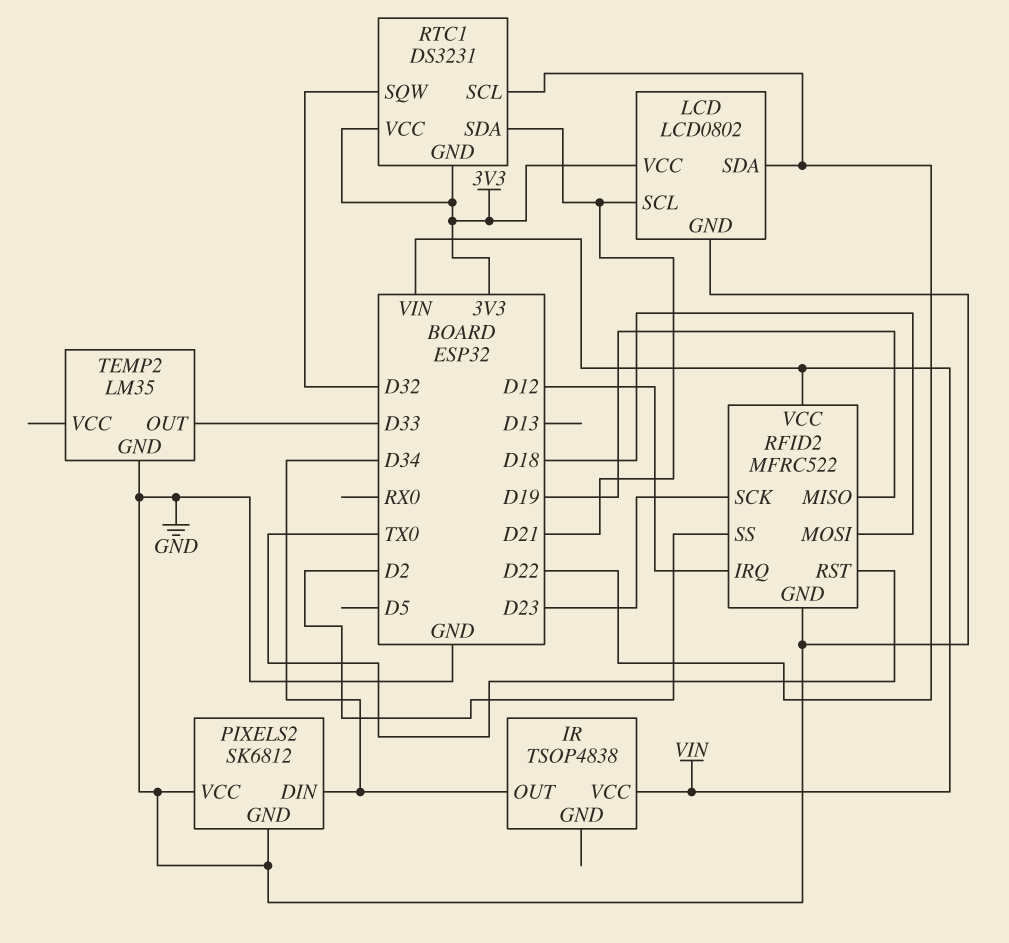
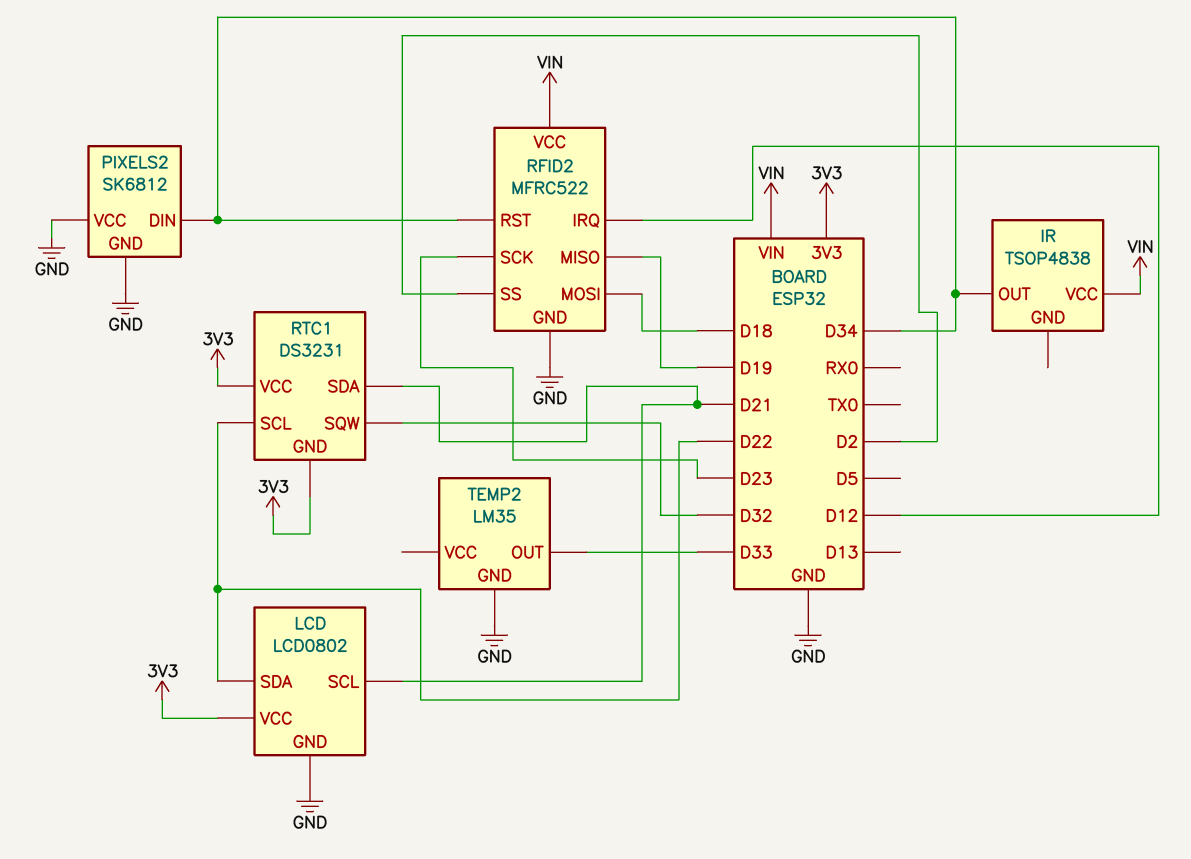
RFID2 pin RST: TX0 -> D34

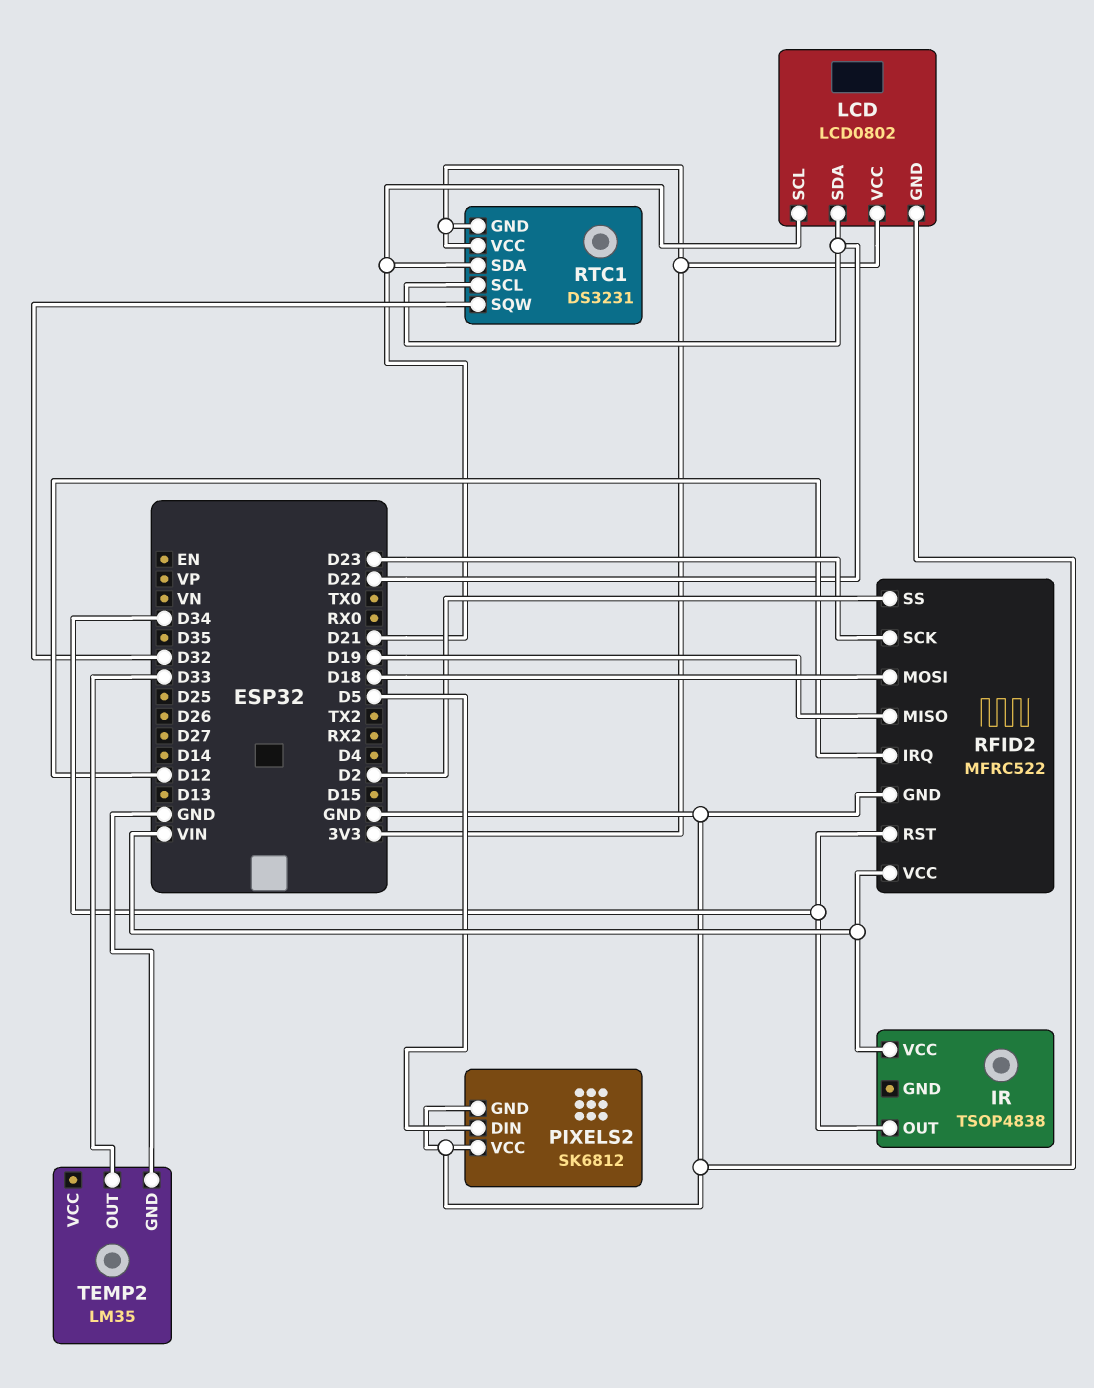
PIXELS2 pin DIN: D34 -> D5

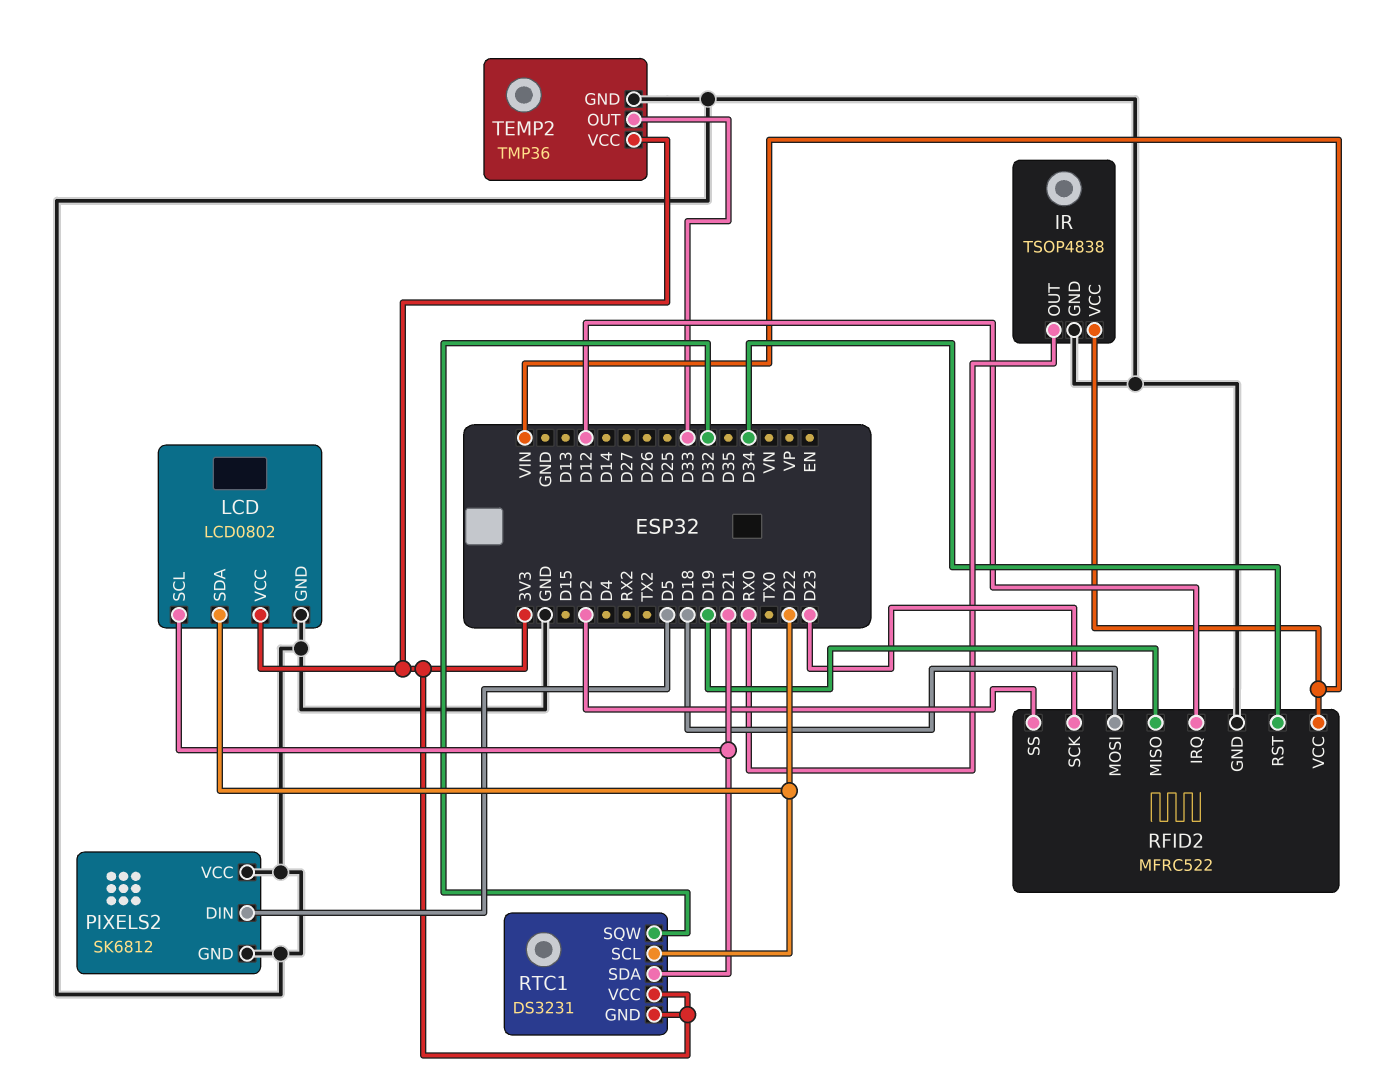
IR pin GND: none -> GND
IR pin OUT: D34 -> RX0
TEMP2: LM35 -> TMP36
TEMP2 pin VCC: none -> 3V3

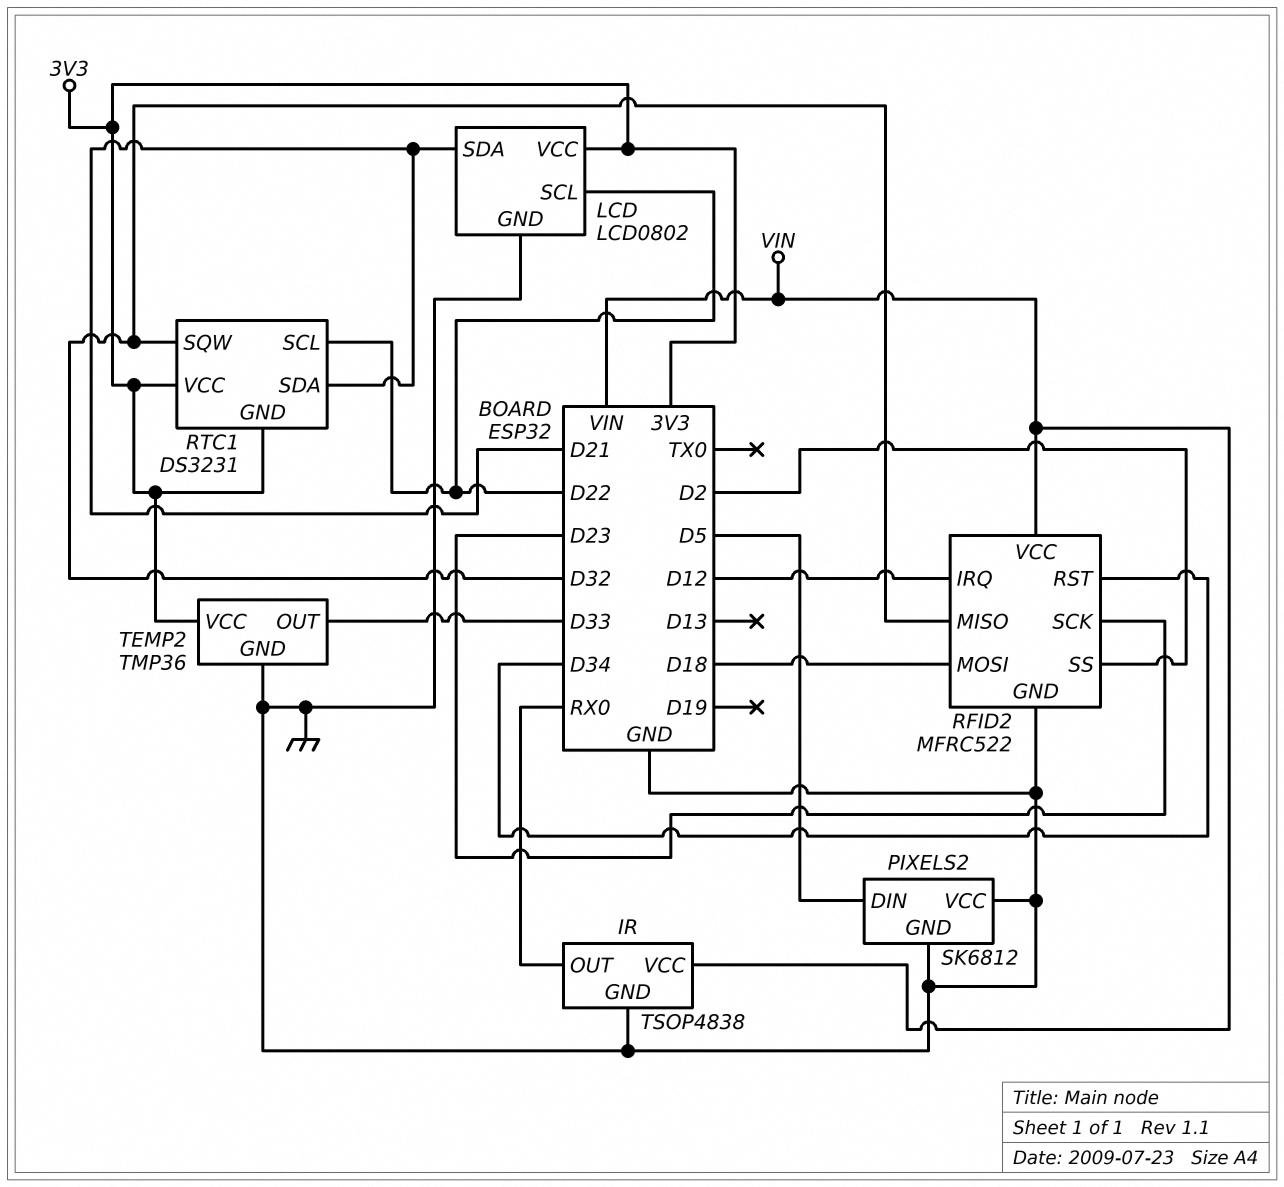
LCD pin SCL: D21 -> D22
LCD pin SDA: D22 -> D21
RFID2 pin MISO: D19 -> D32

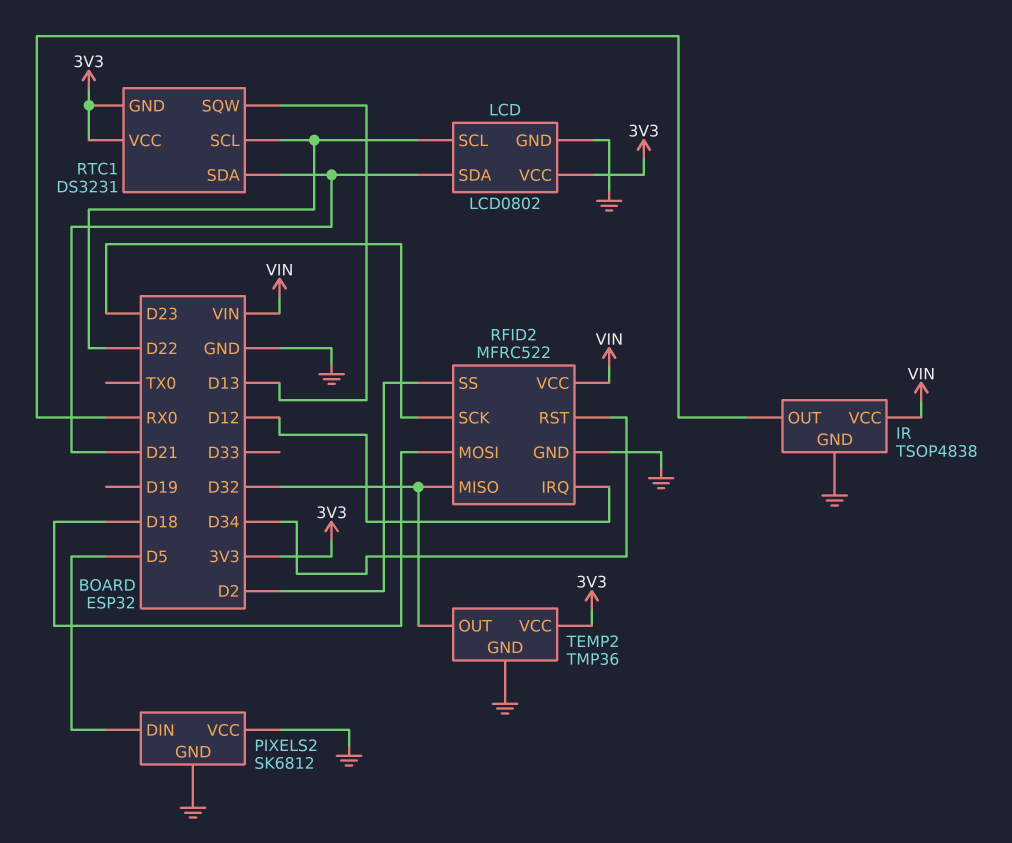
RTC1 pin SQW: D32 -> D13
TEMP2 pin OUT: D33 -> D32

